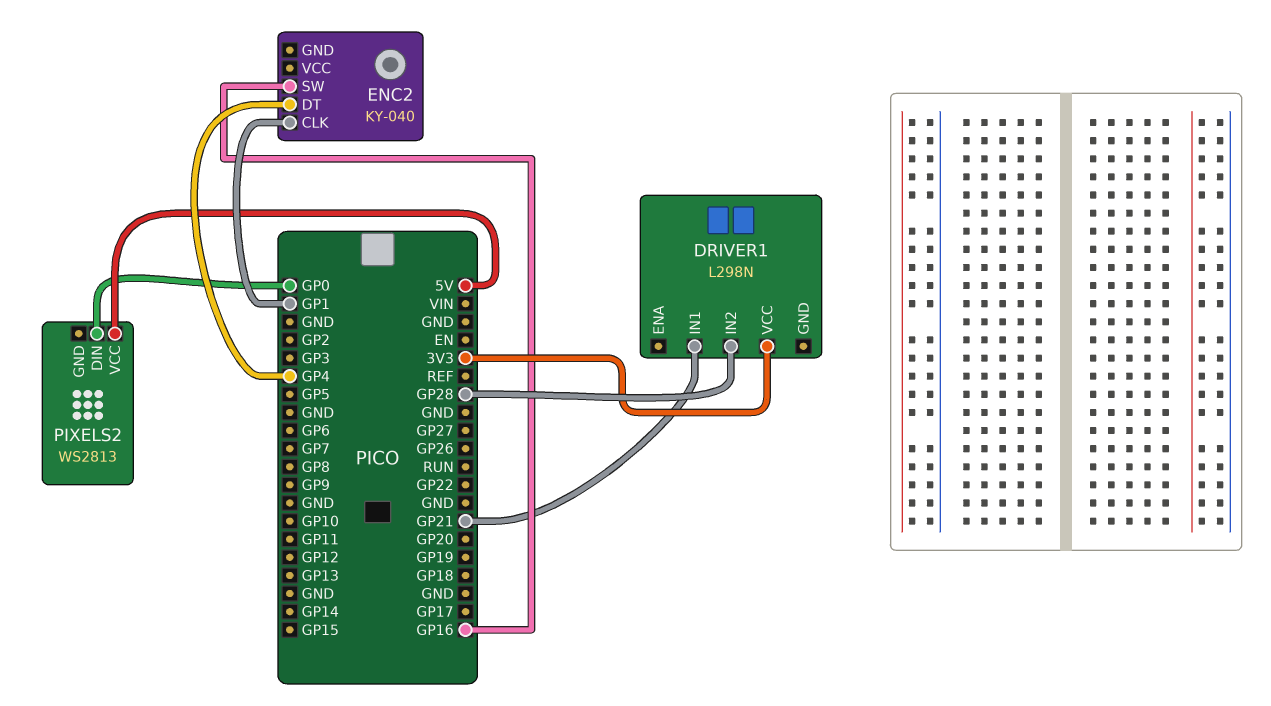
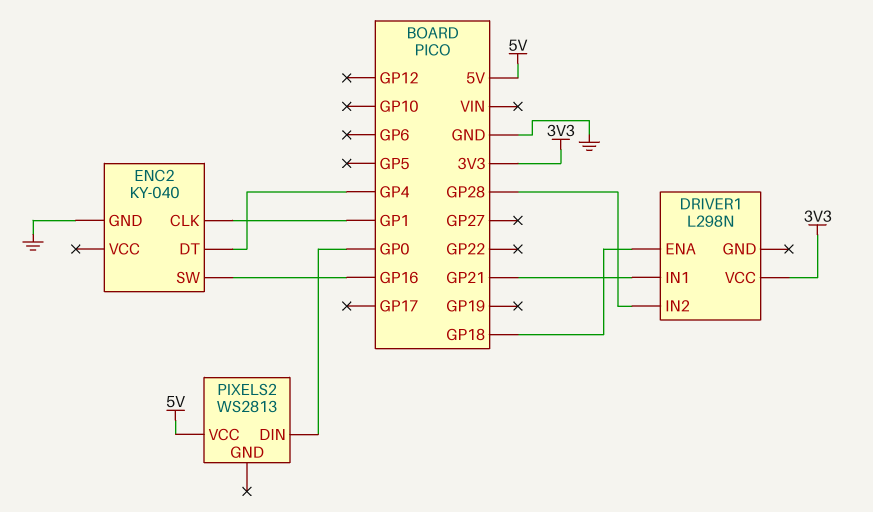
DRIVER1 pin ENA: none -> GP18
ENC2 pin GND: none -> GND

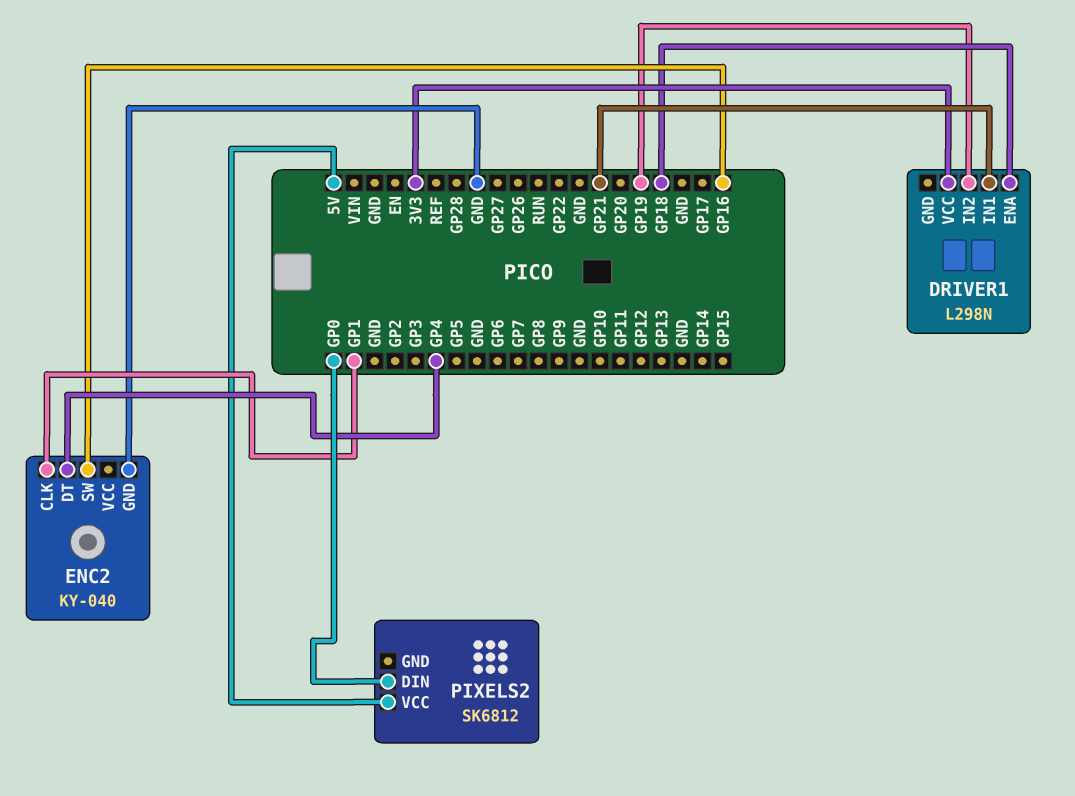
DRIVER1 pin IN2: GP28 -> GP19
PIXELS2: WS2813 -> SK6812

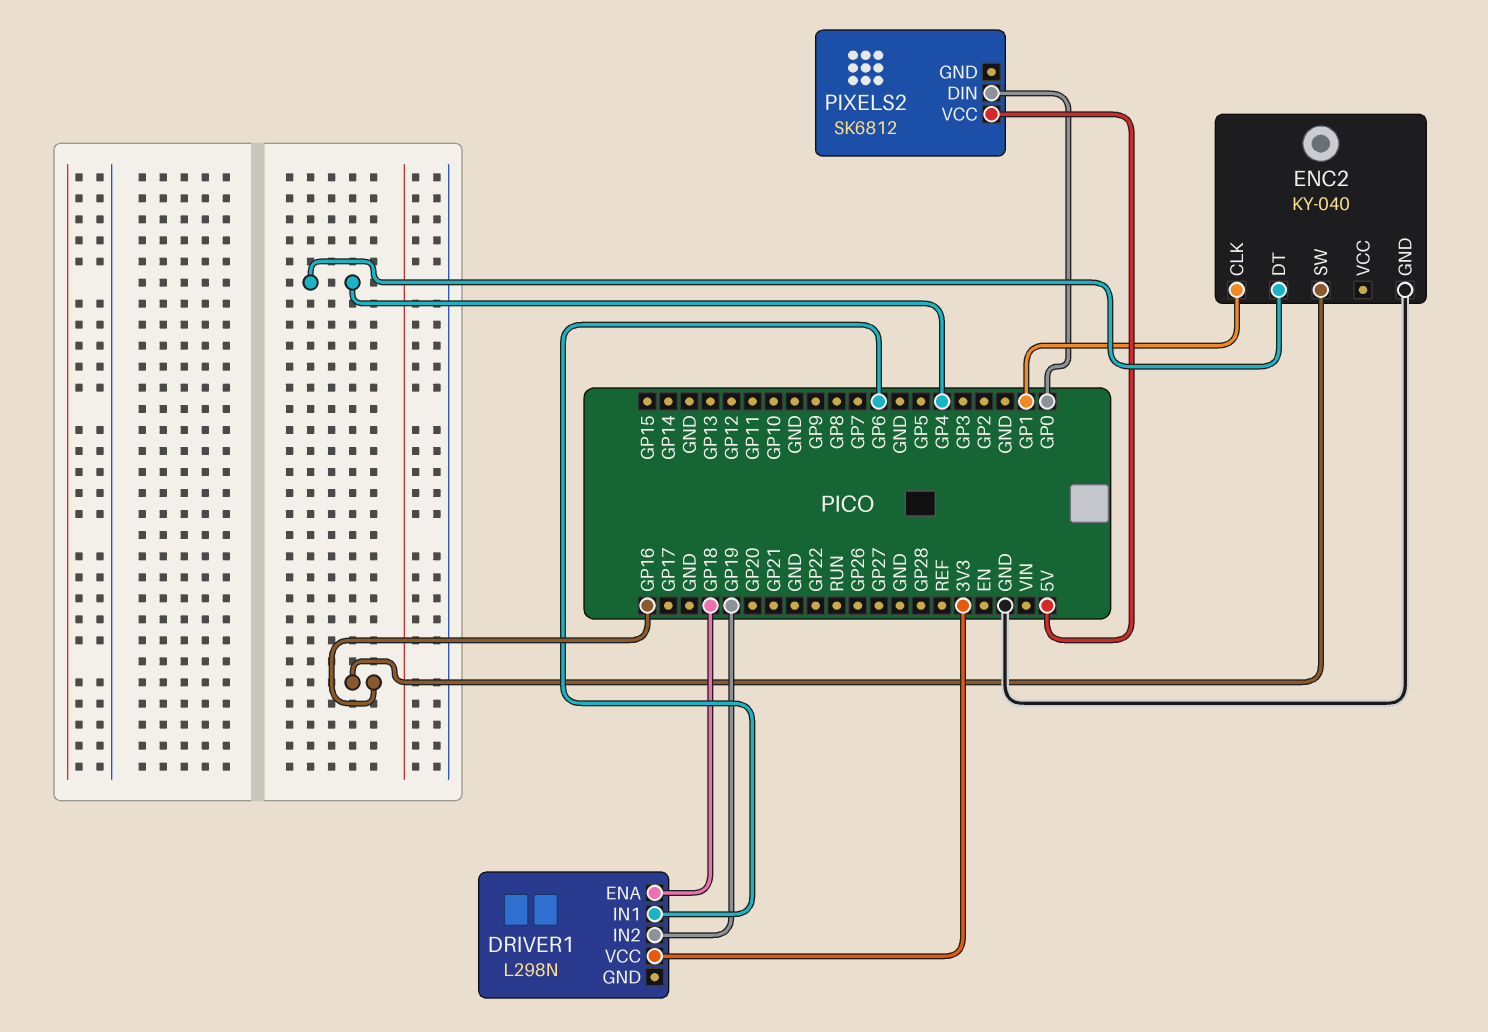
DRIVER1 pin IN1: GP21 -> GP6

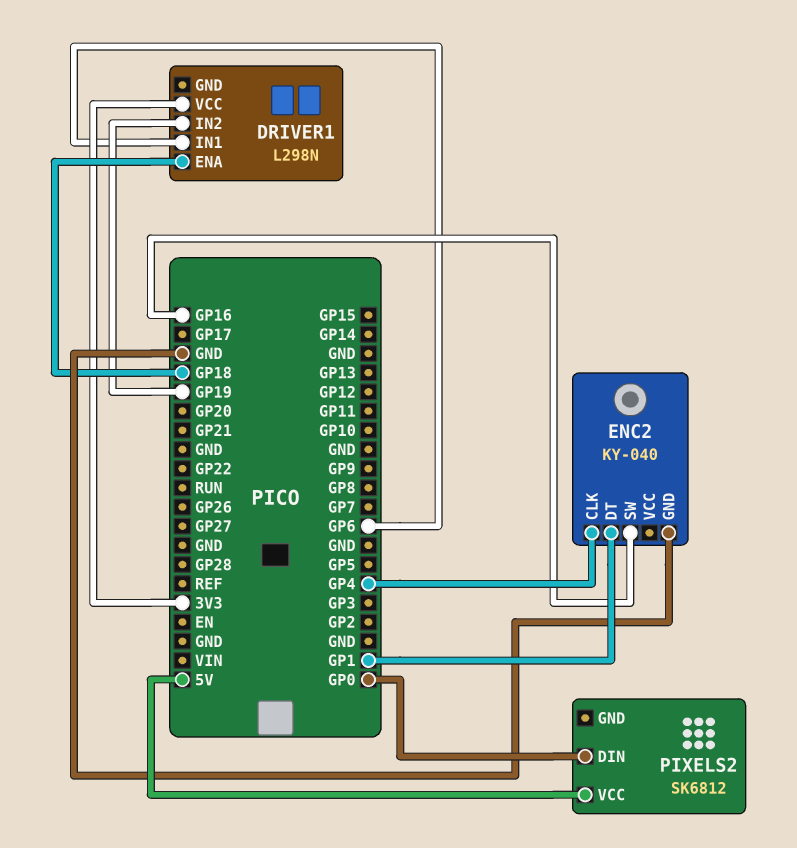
ENC2 pin CLK: GP1 -> GP4
ENC2 pin DT: GP4 -> GP1

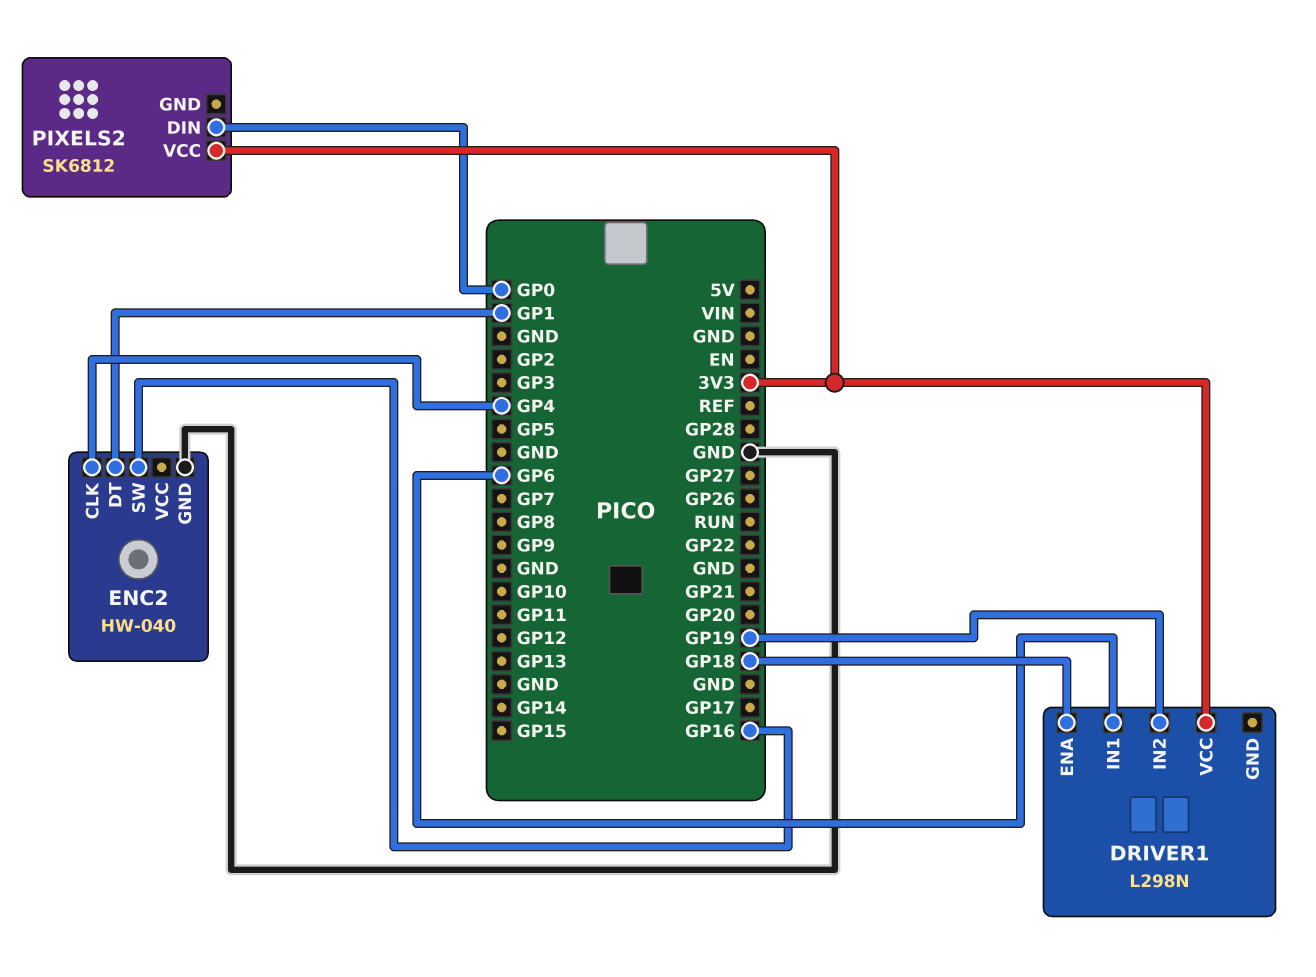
ENC2: KY-040 -> HW-040
PIXELS2 pin VCC: 5V -> 3V3

